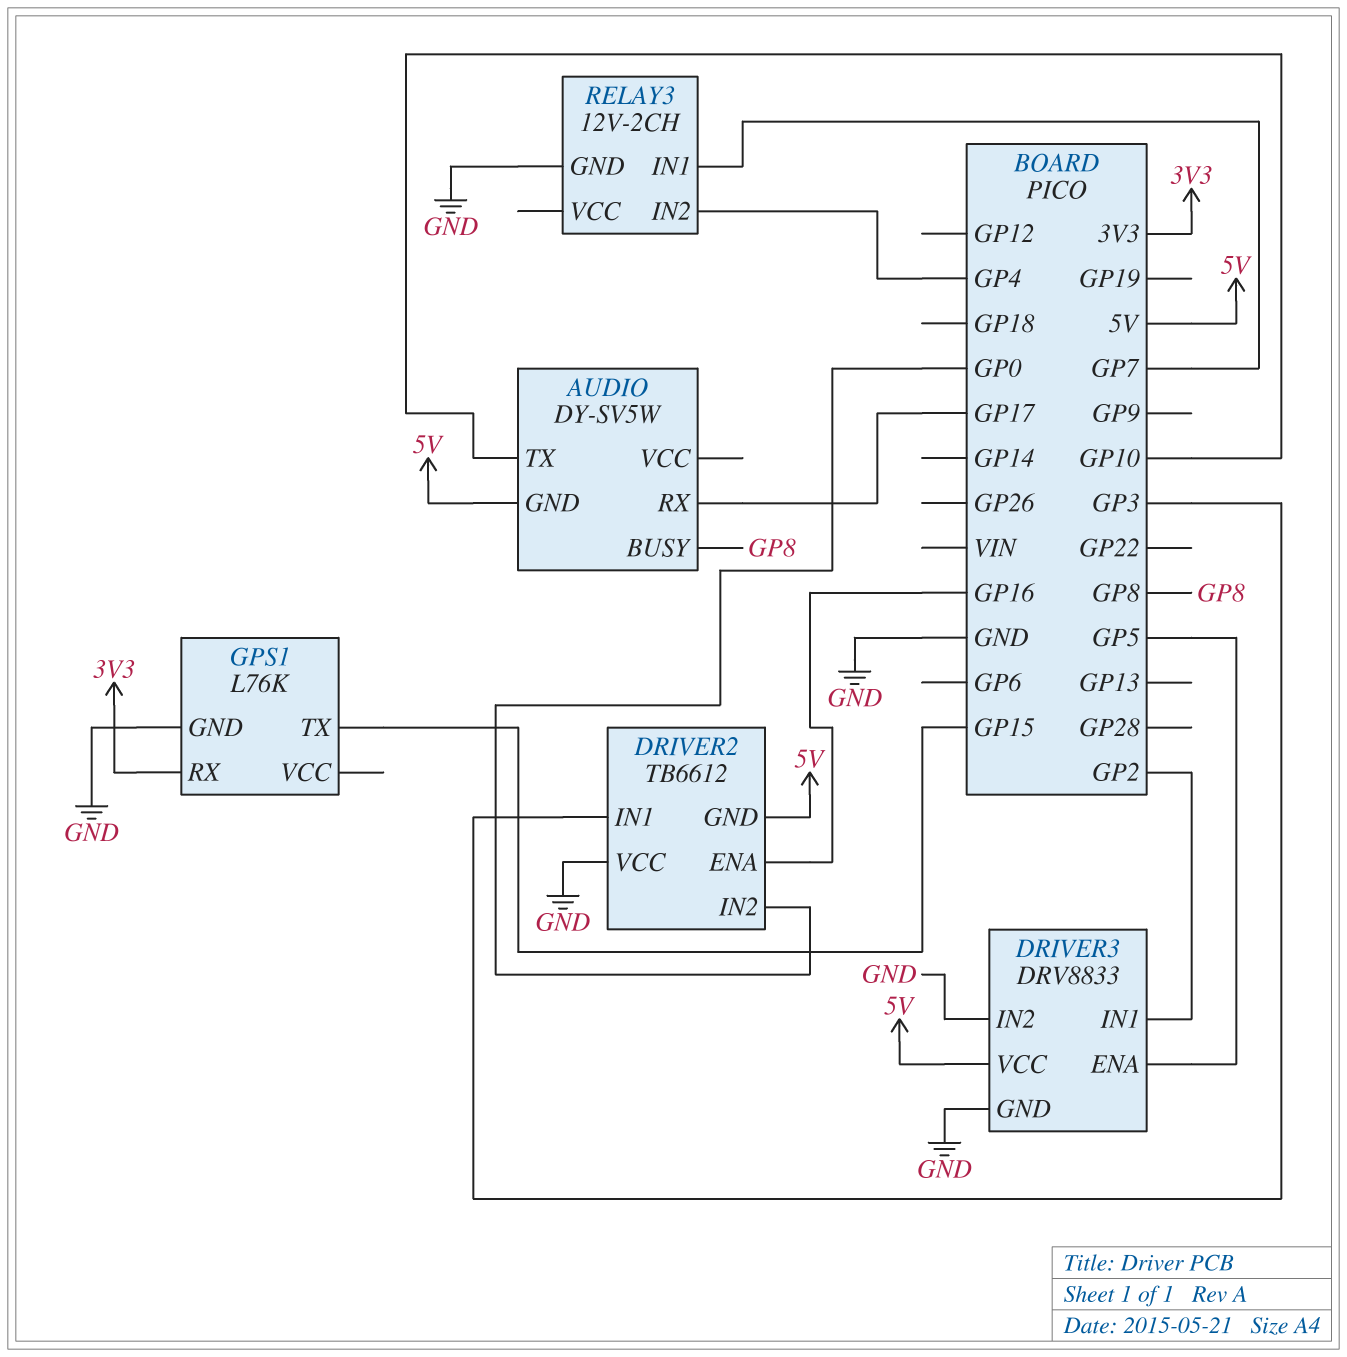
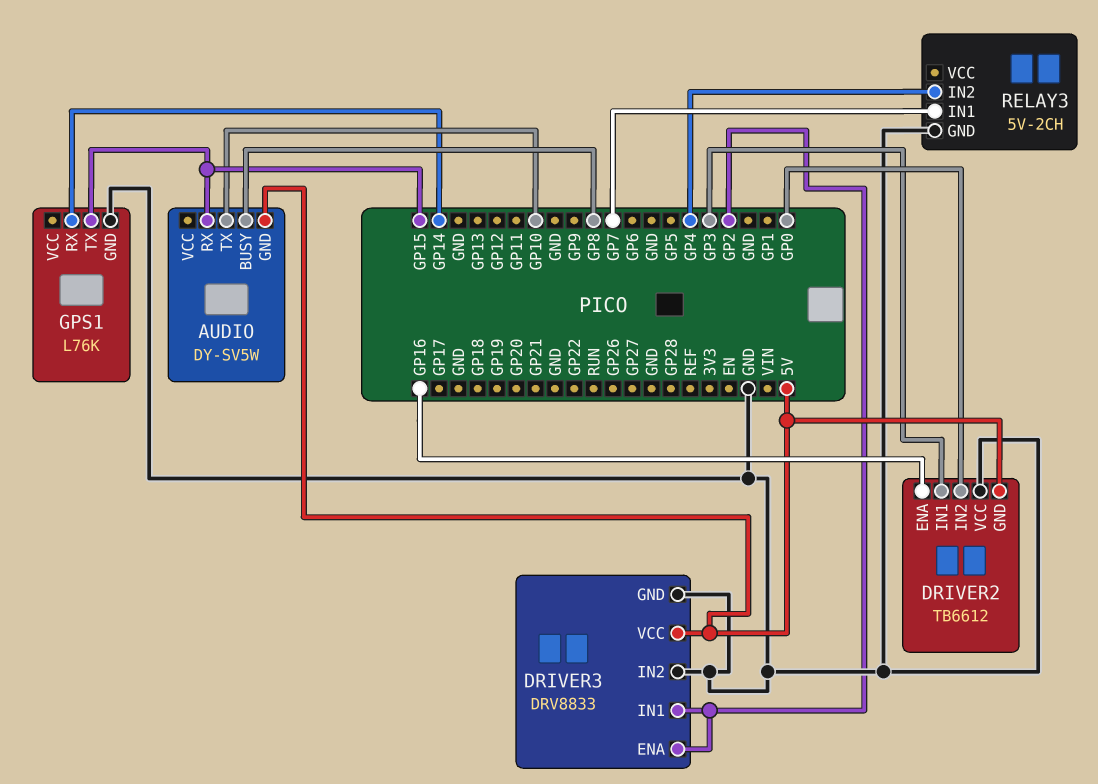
AUDIO pin RX: GP17 -> GP15
DRIVER3 pin ENA: GP5 -> GP2
GPS1 pin RX: 3V3 -> GP14
RELAY3: 12V-2CH -> 5V-2CH

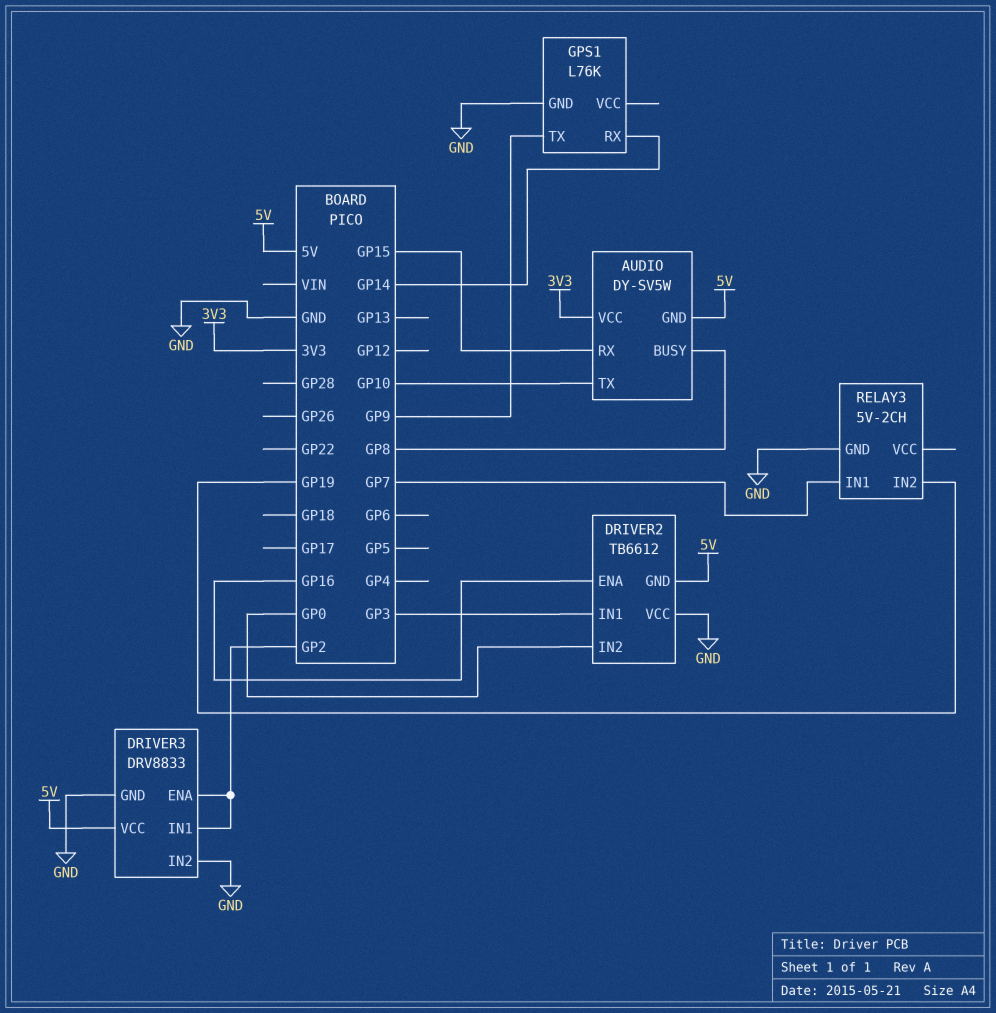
AUDIO pin VCC: none -> 3V3
GPS1 pin TX: GP15 -> GP9
RELAY3 pin IN2: GP4 -> GP19

